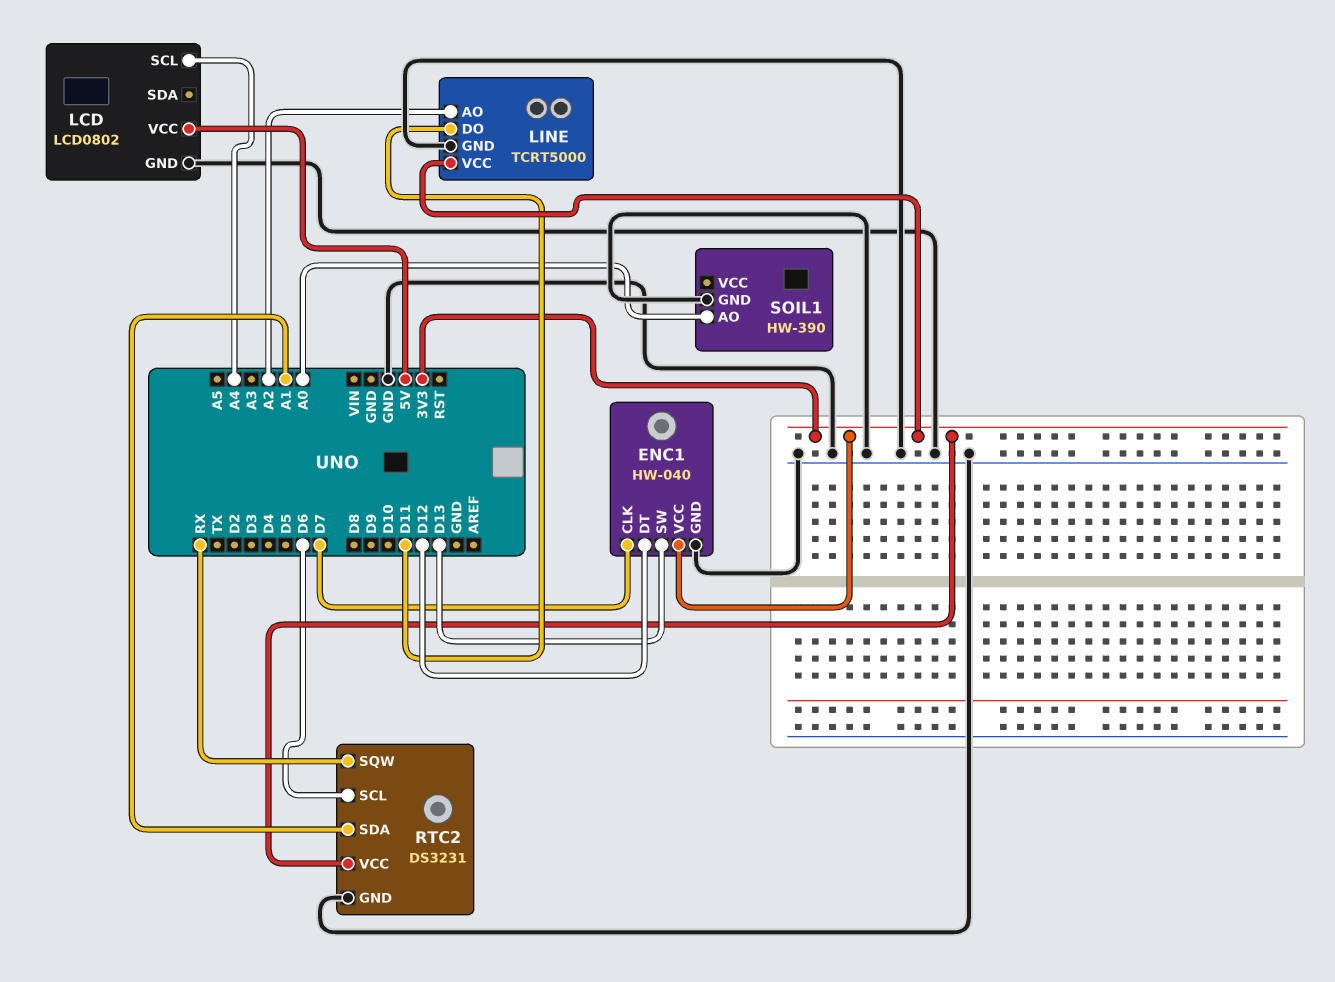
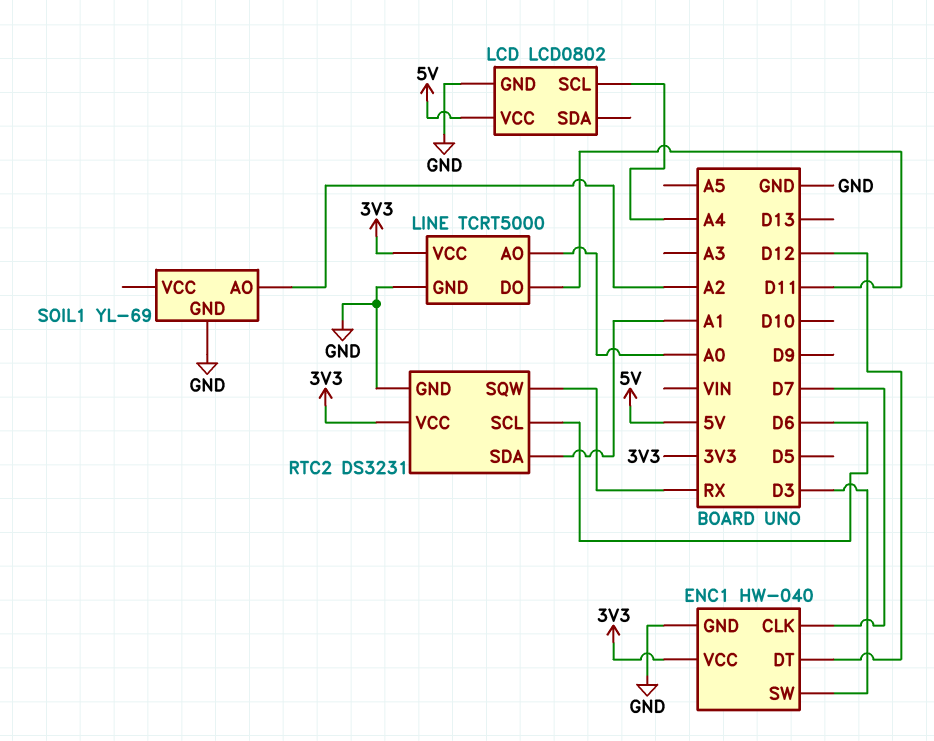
ENC1 pin SW: D13 -> D3
LINE pin AO: A2 -> A0
SOIL1: HW-390 -> YL-69
SOIL1 pin AO: A0 -> A2

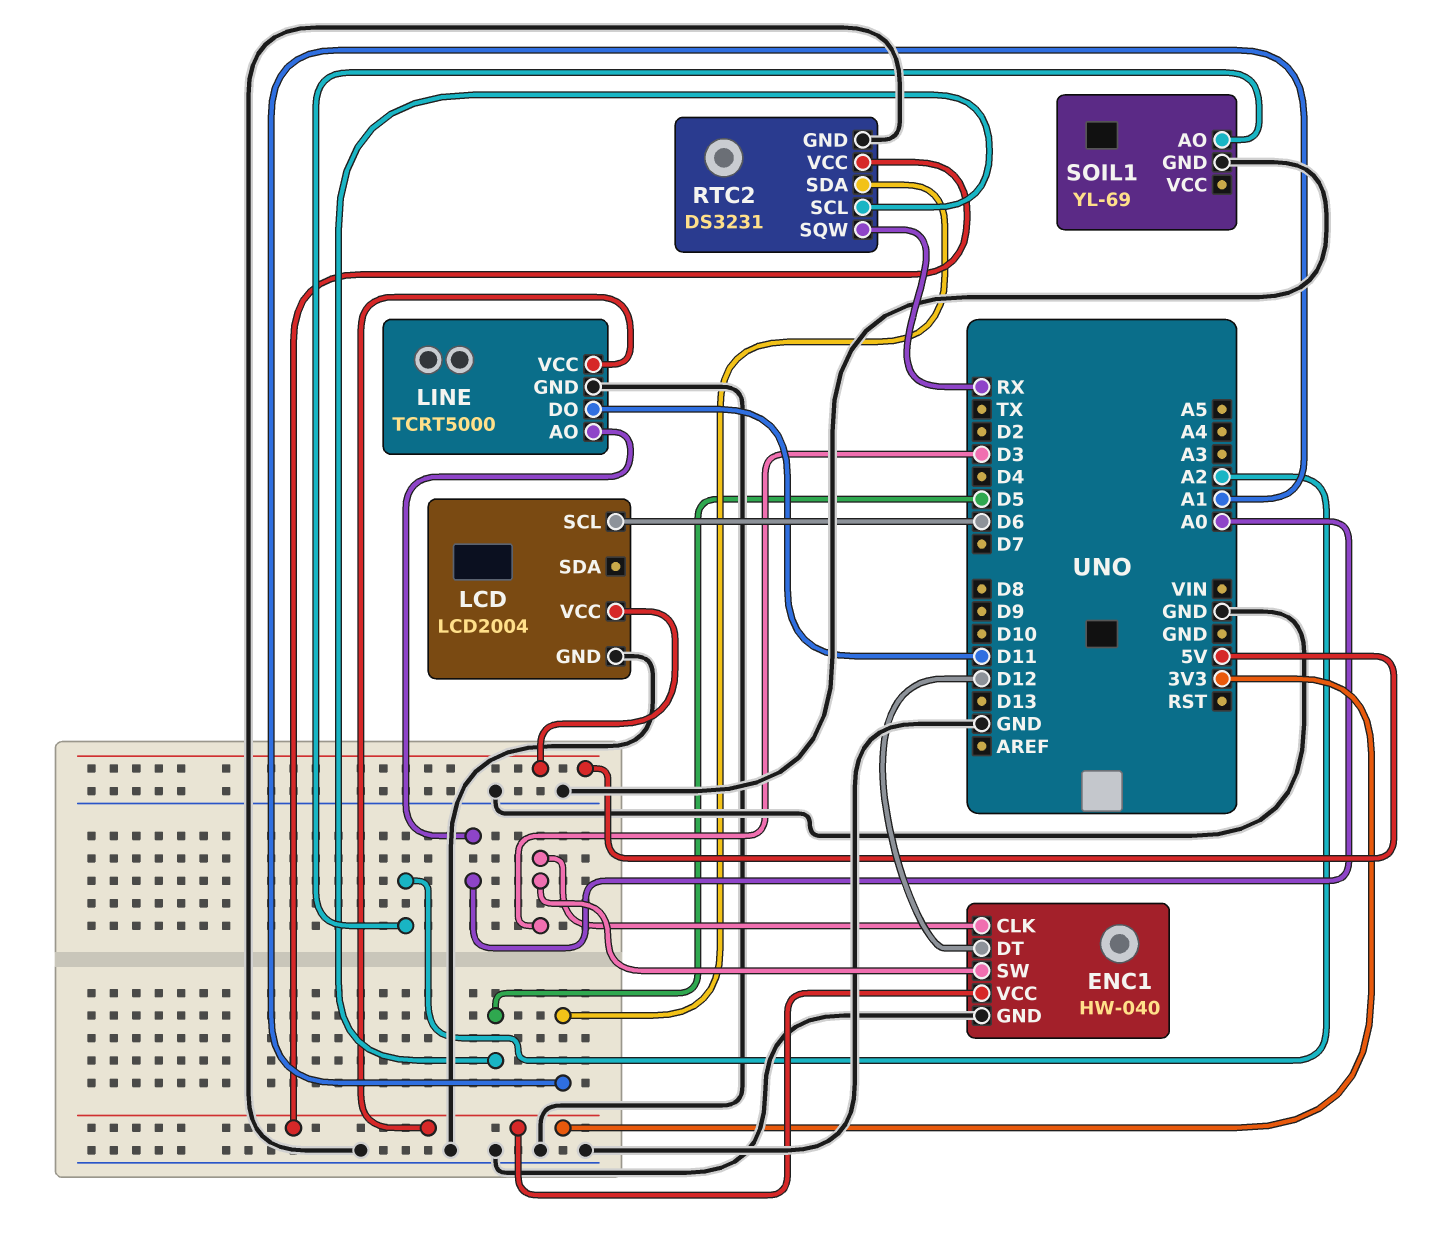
ENC1 pin CLK: D7 -> D3
LCD: LCD0802 -> LCD2004
LCD pin SCL: A4 -> D6
RTC2 pin SCL: D6 -> D5

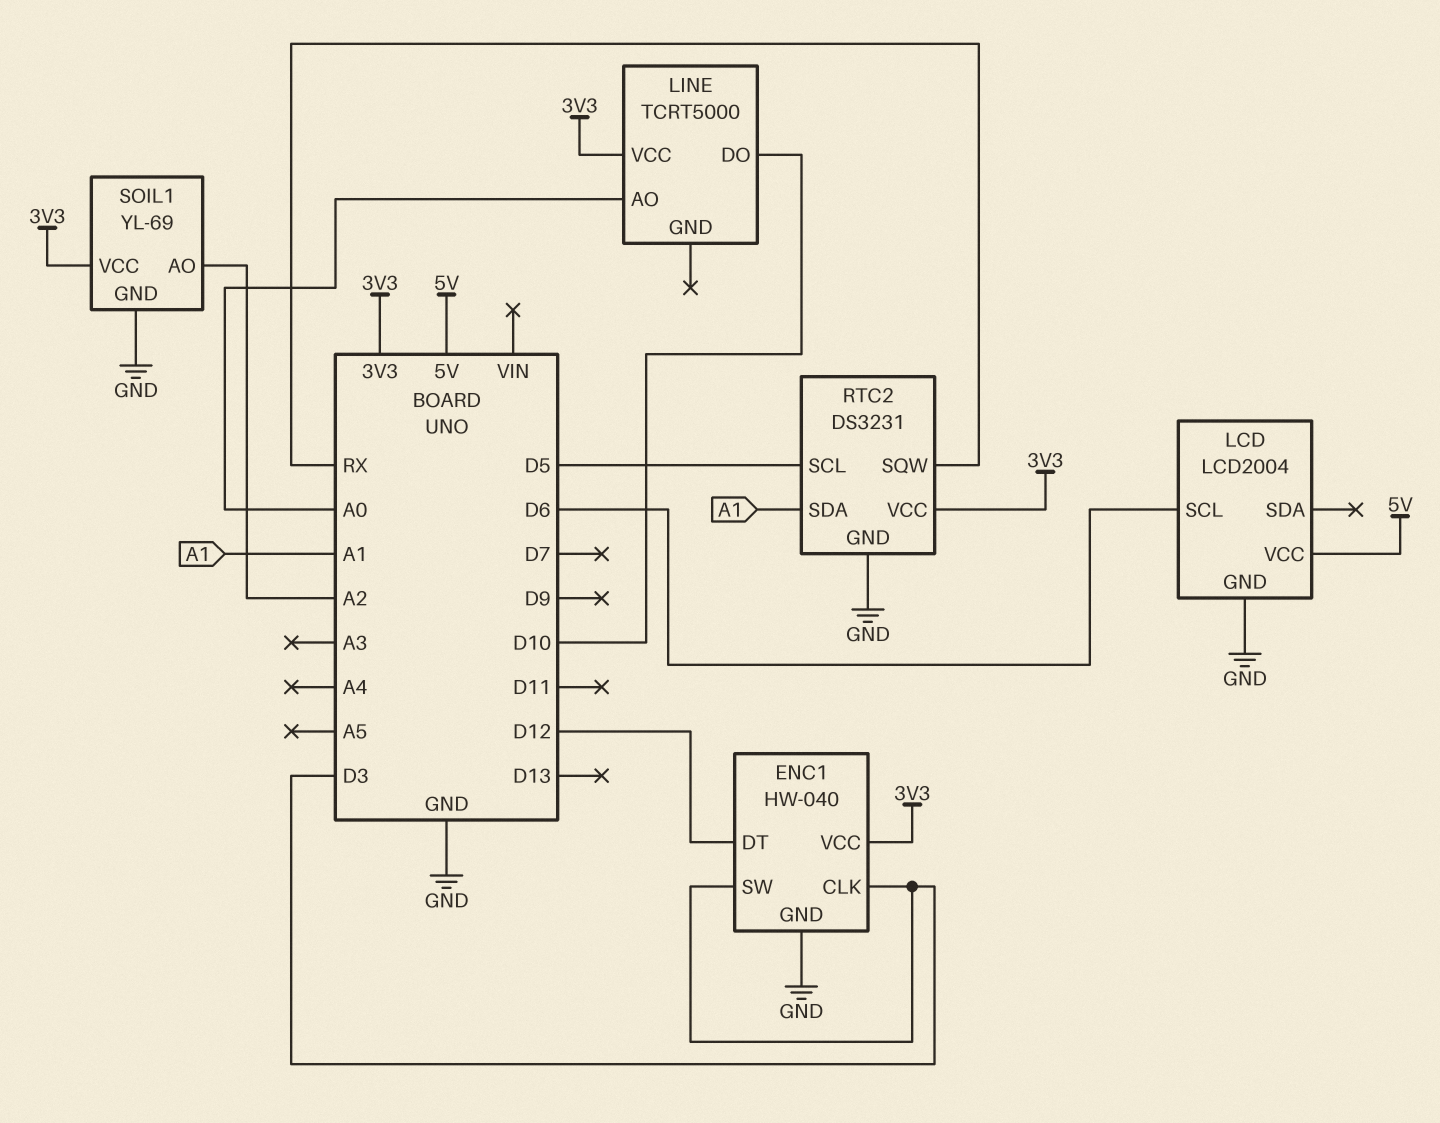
LINE pin DO: D11 -> D10
LINE pin GND: GND -> none
SOIL1 pin VCC: none -> 3V3

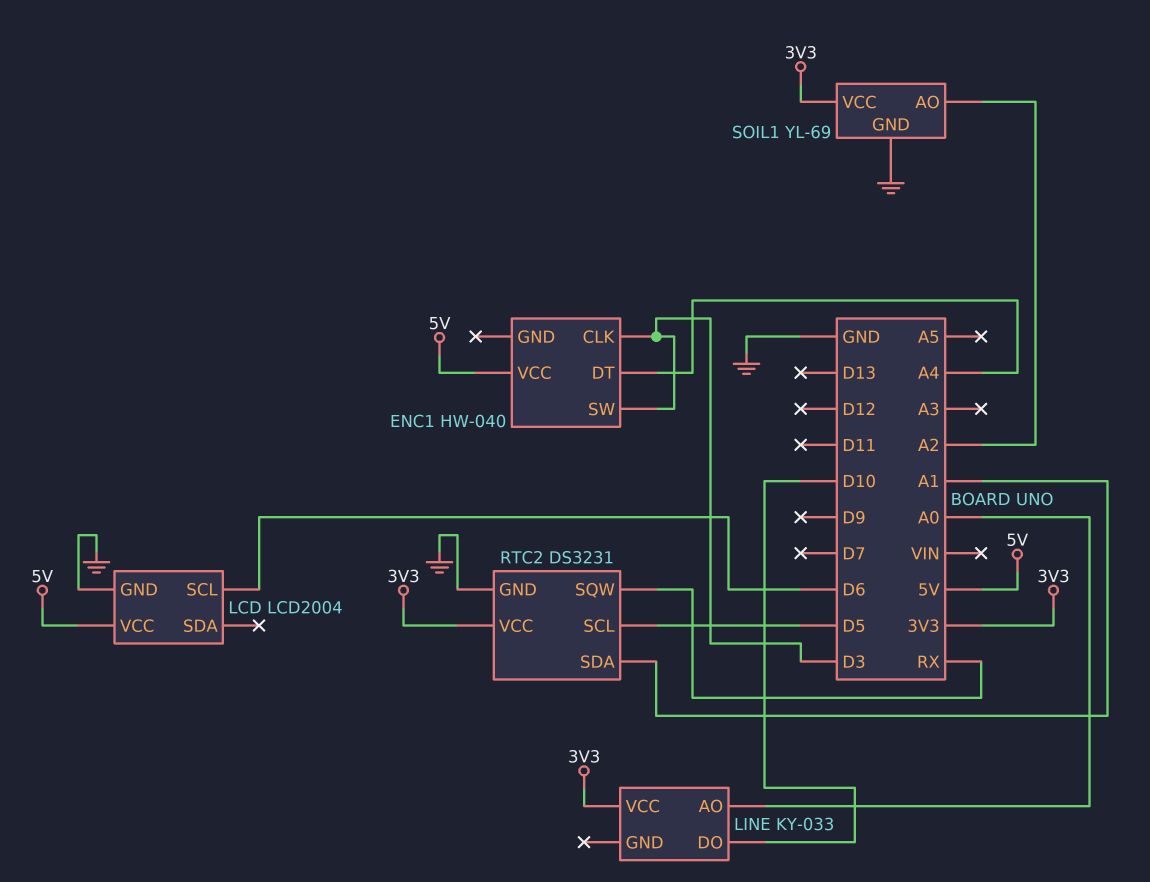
ENC1 pin DT: D12 -> A4
ENC1 pin GND: GND -> none
ENC1 pin VCC: 3V3 -> 5V
LINE: TCRT5000 -> KY-033

